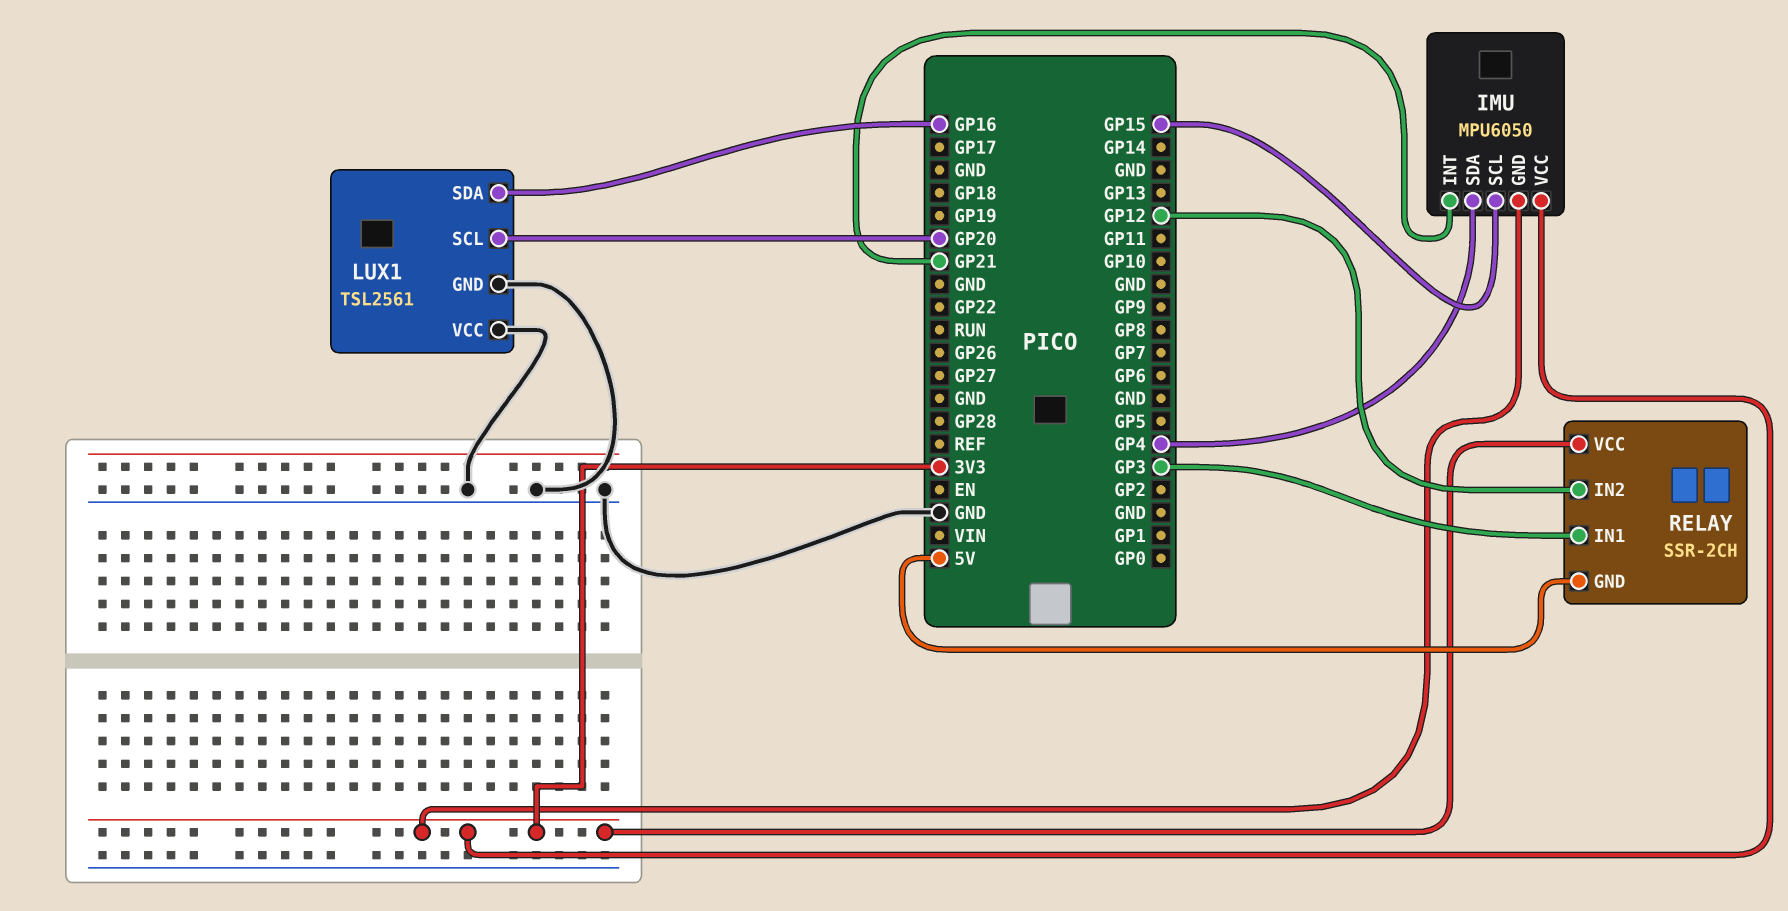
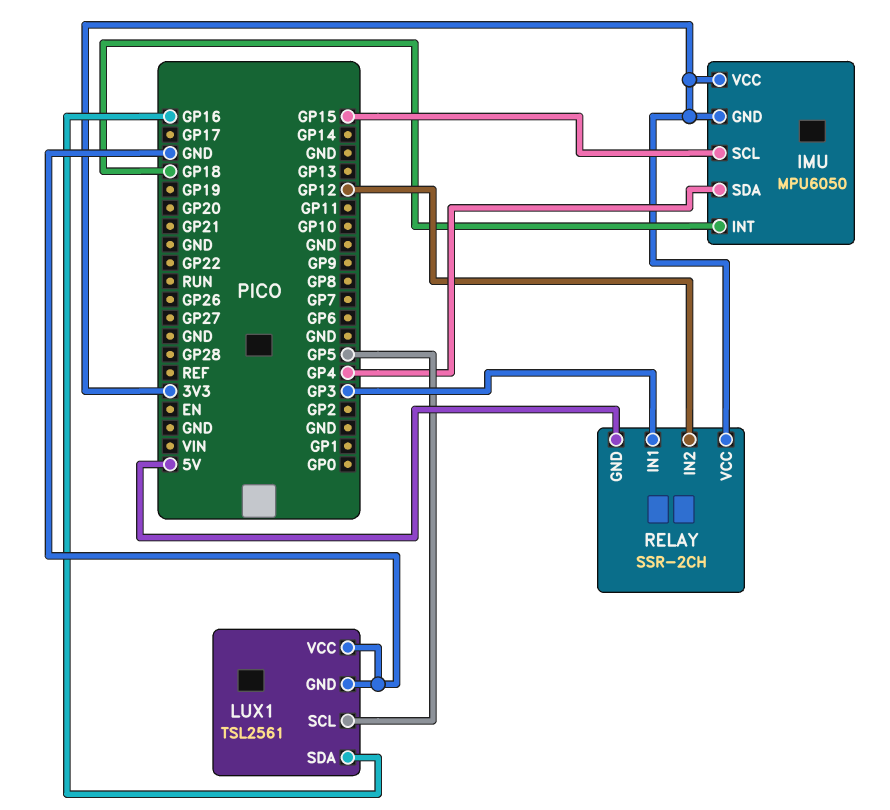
IMU pin INT: GP21 -> GP18
LUX1 pin SCL: GP20 -> GP5

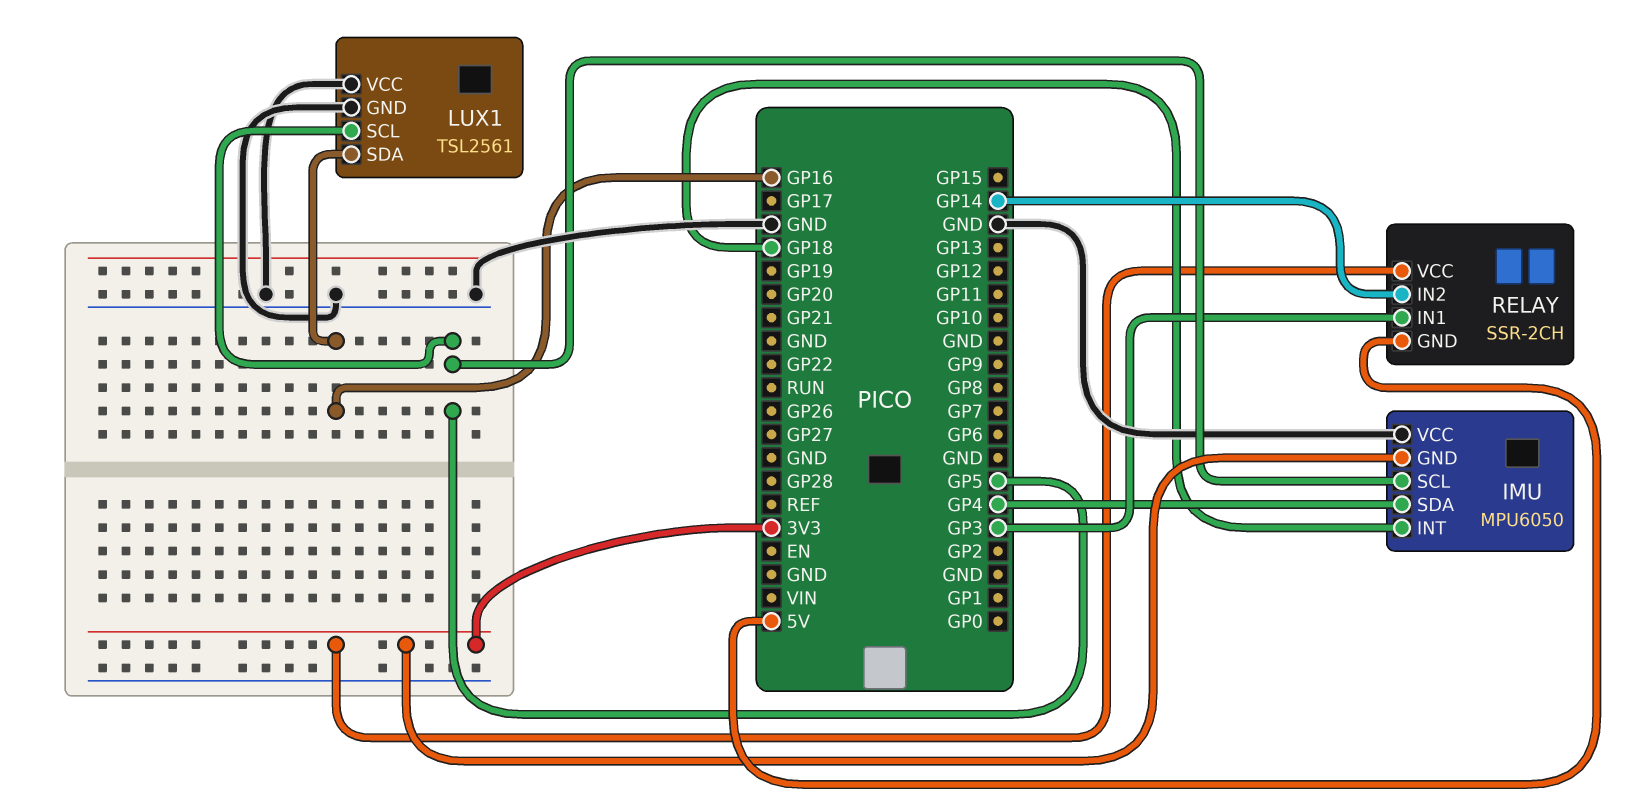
IMU pin SCL: GP15 -> GP5
IMU pin VCC: 3V3 -> GND
RELAY pin IN2: GP12 -> GP14

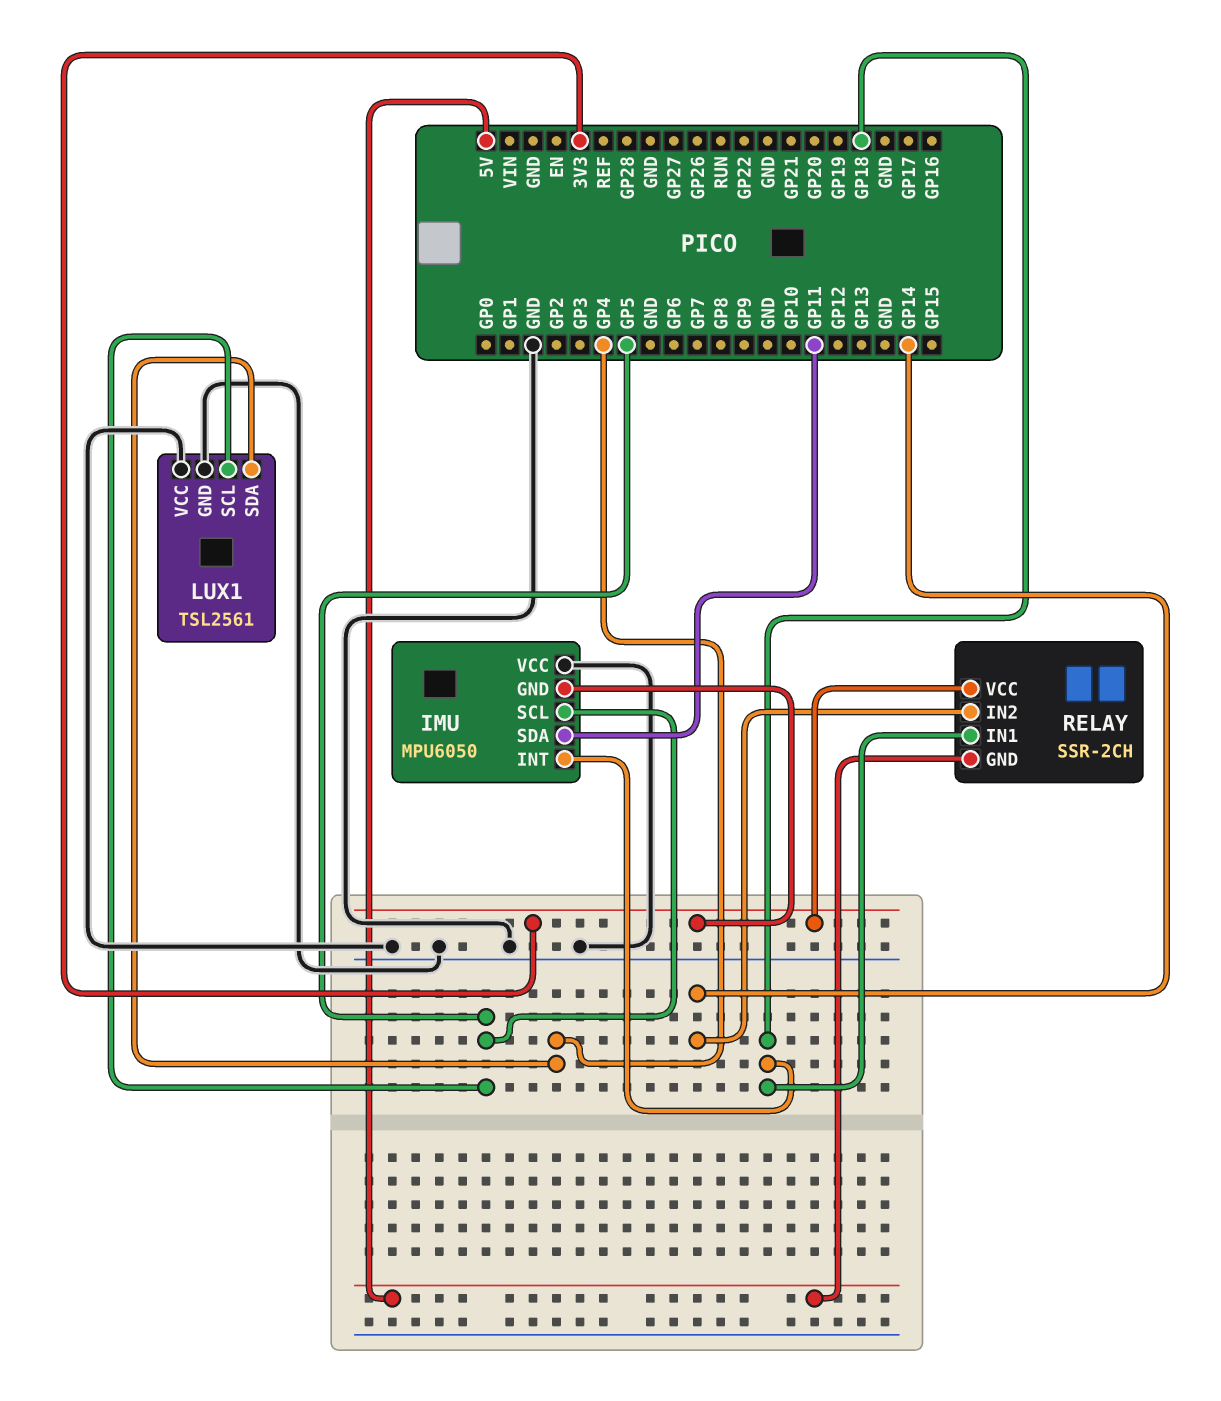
IMU pin SDA: GP4 -> GP11
LUX1 pin SDA: GP16 -> GP4
RELAY pin IN1: GP3 -> GP18

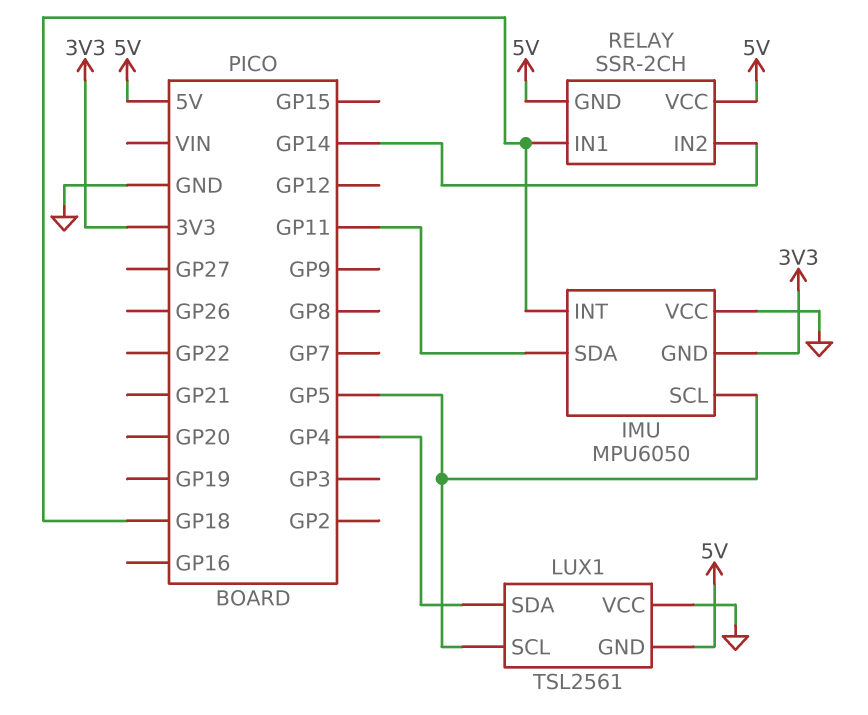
LUX1 pin GND: GND -> 5V
RELAY pin VCC: 3V3 -> 5V

